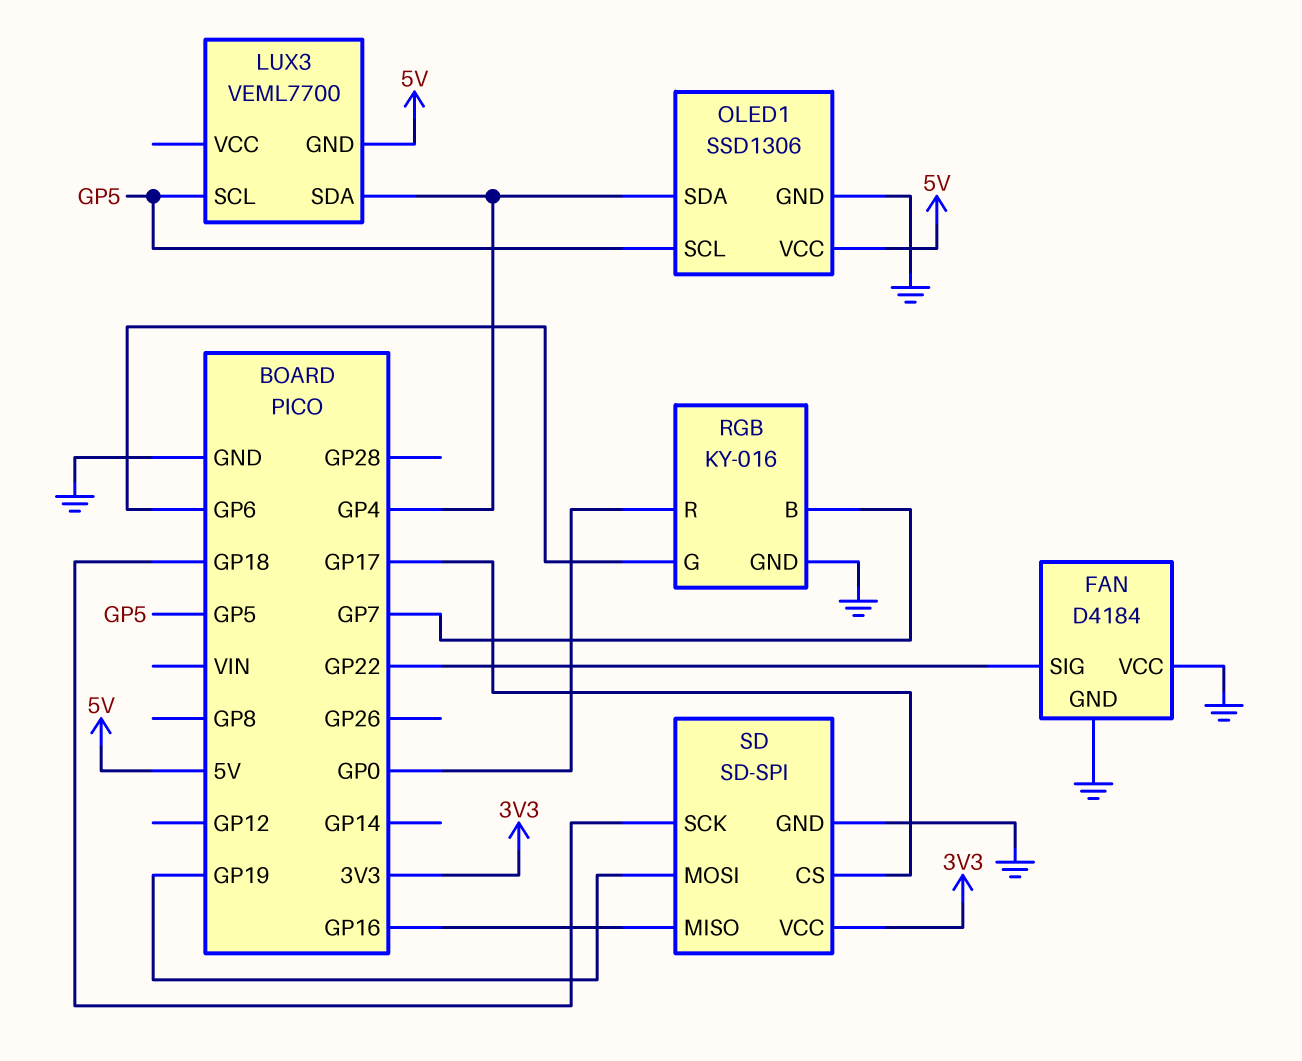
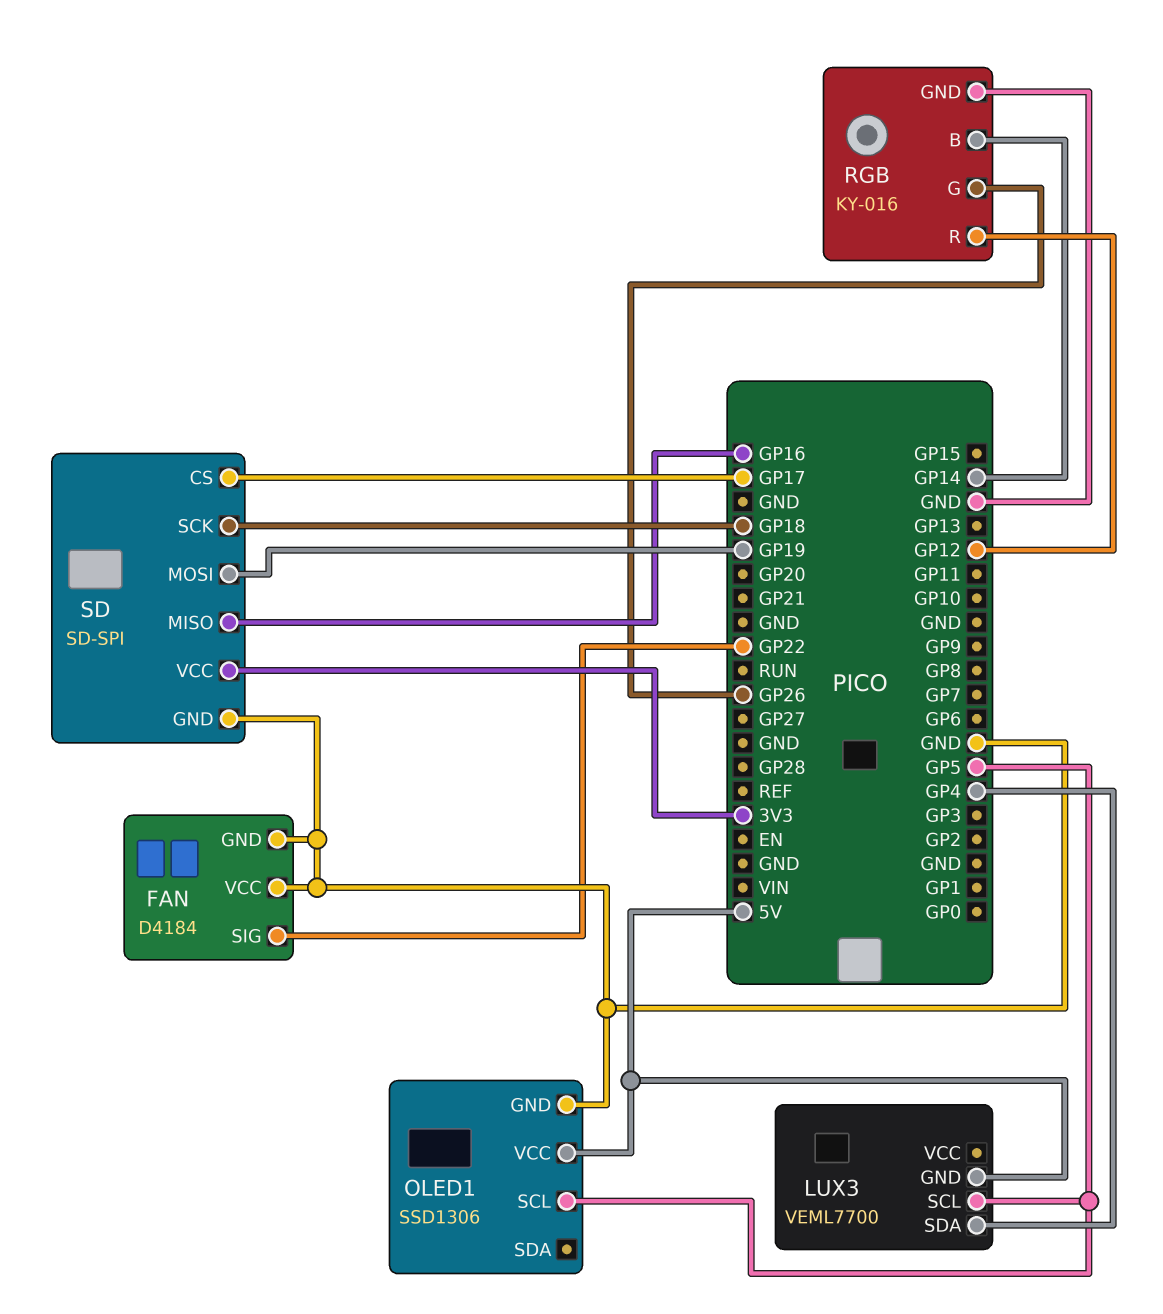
OLED1 pin SDA: GP4 -> none
RGB pin B: GP7 -> GP14
RGB pin G: GP6 -> GP26
RGB pin R: GP0 -> GP12

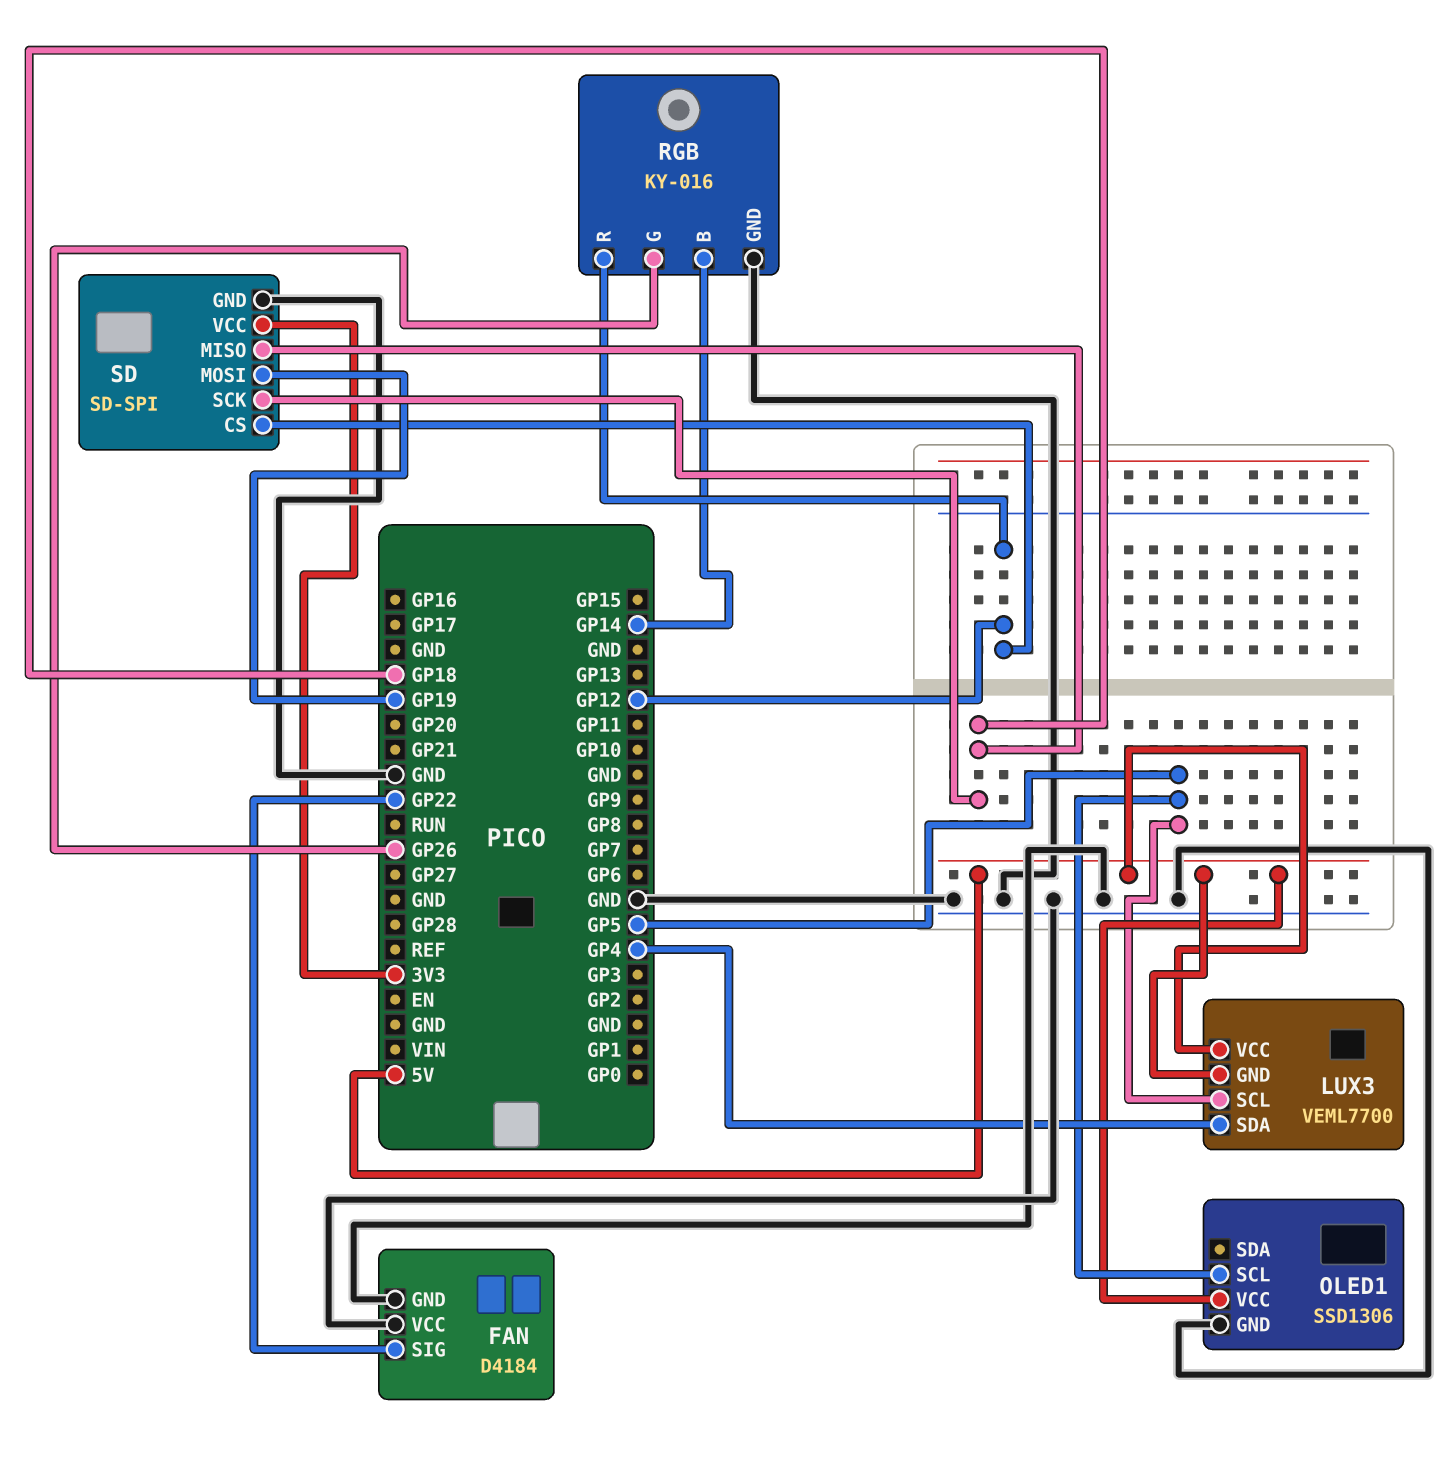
LUX3 pin VCC: none -> 5V
SD pin CS: GP17 -> GP12
SD pin MISO: GP16 -> GP18

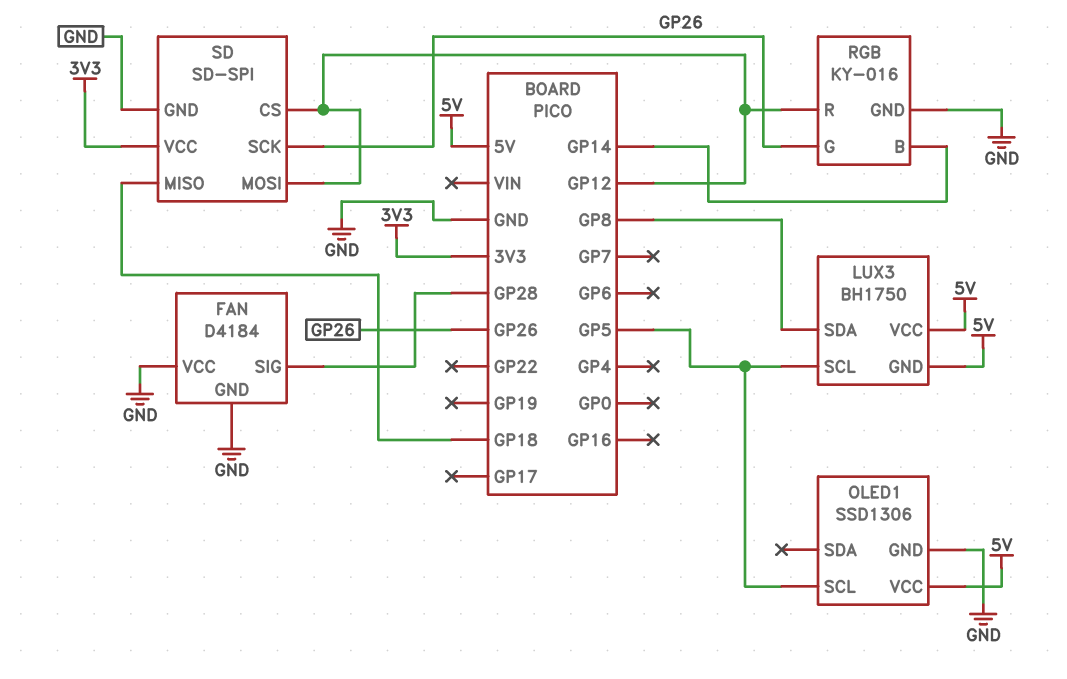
FAN pin SIG: GP22 -> GP28
LUX3: VEML7700 -> BH1750
LUX3 pin SDA: GP4 -> GP8
SD pin MOSI: GP19 -> GP12
SD pin SCK: GP18 -> GP26

